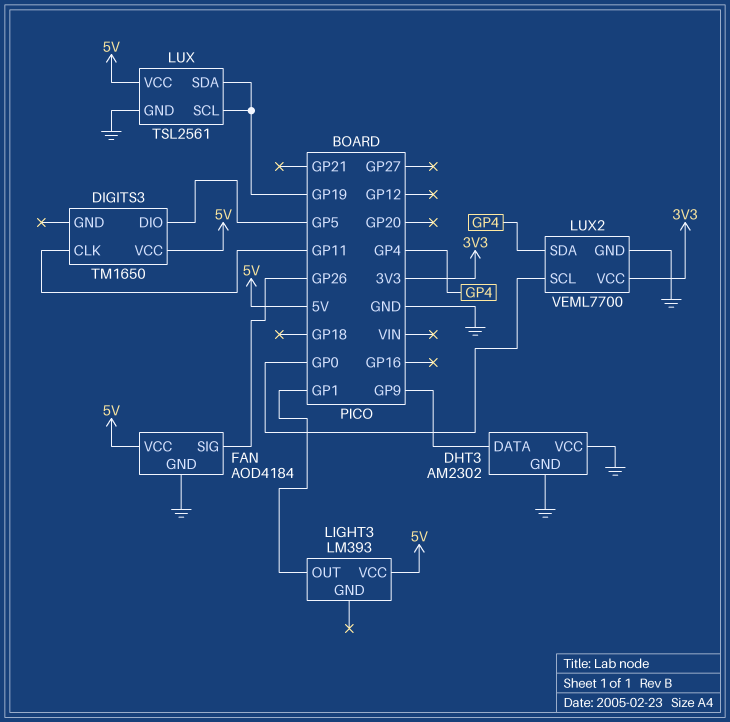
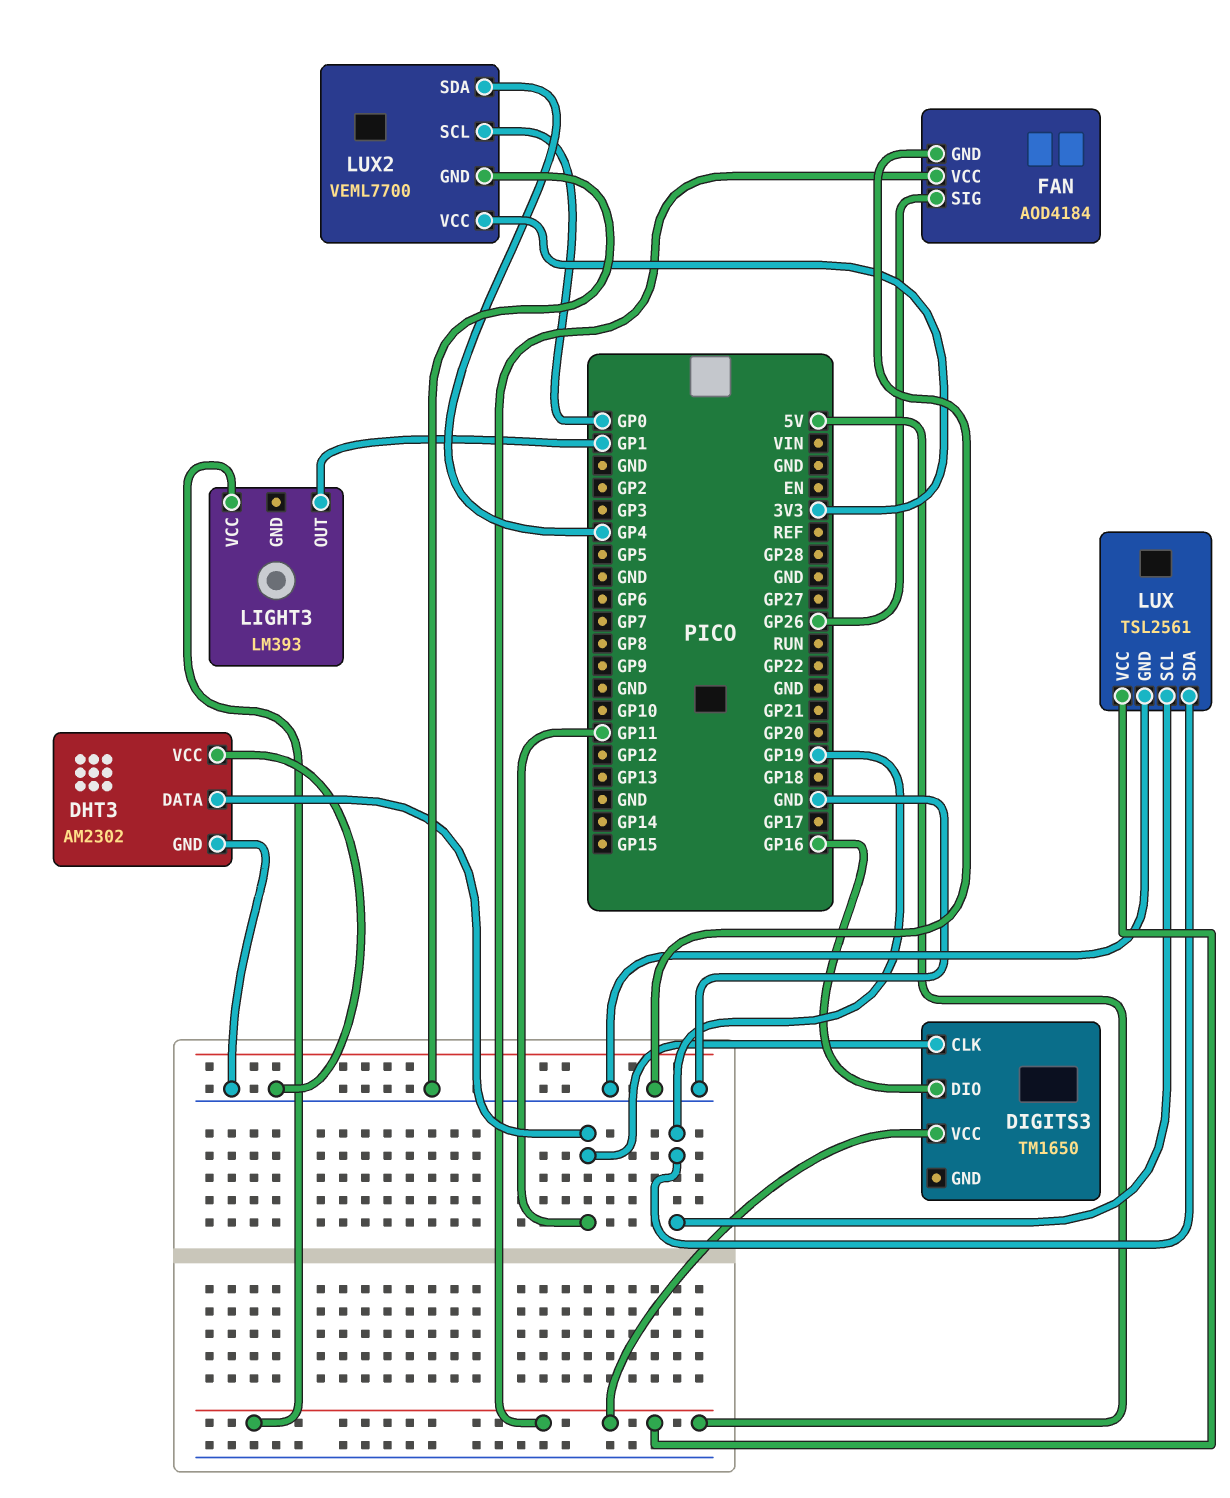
DHT3 pin DATA: GP9 -> GP11
DIGITS3 pin DIO: GP5 -> GP16

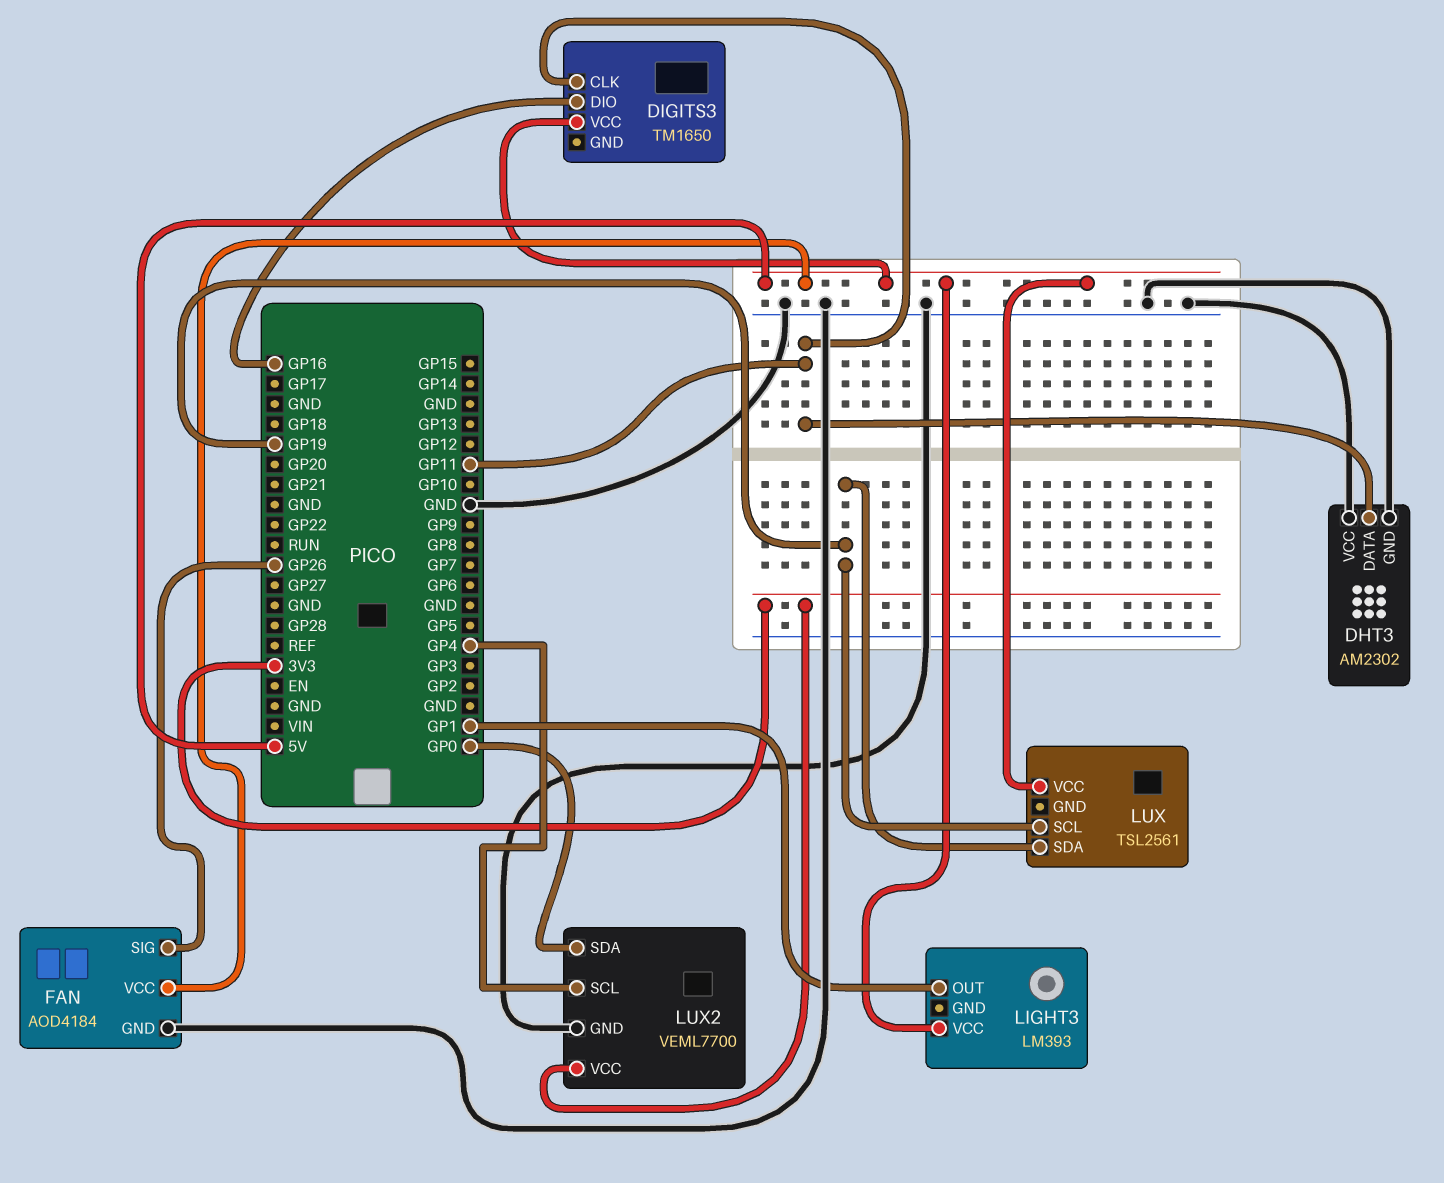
LUX pin GND: GND -> none
LUX2 pin SCL: GP0 -> GP4
LUX2 pin SDA: GP4 -> GP0

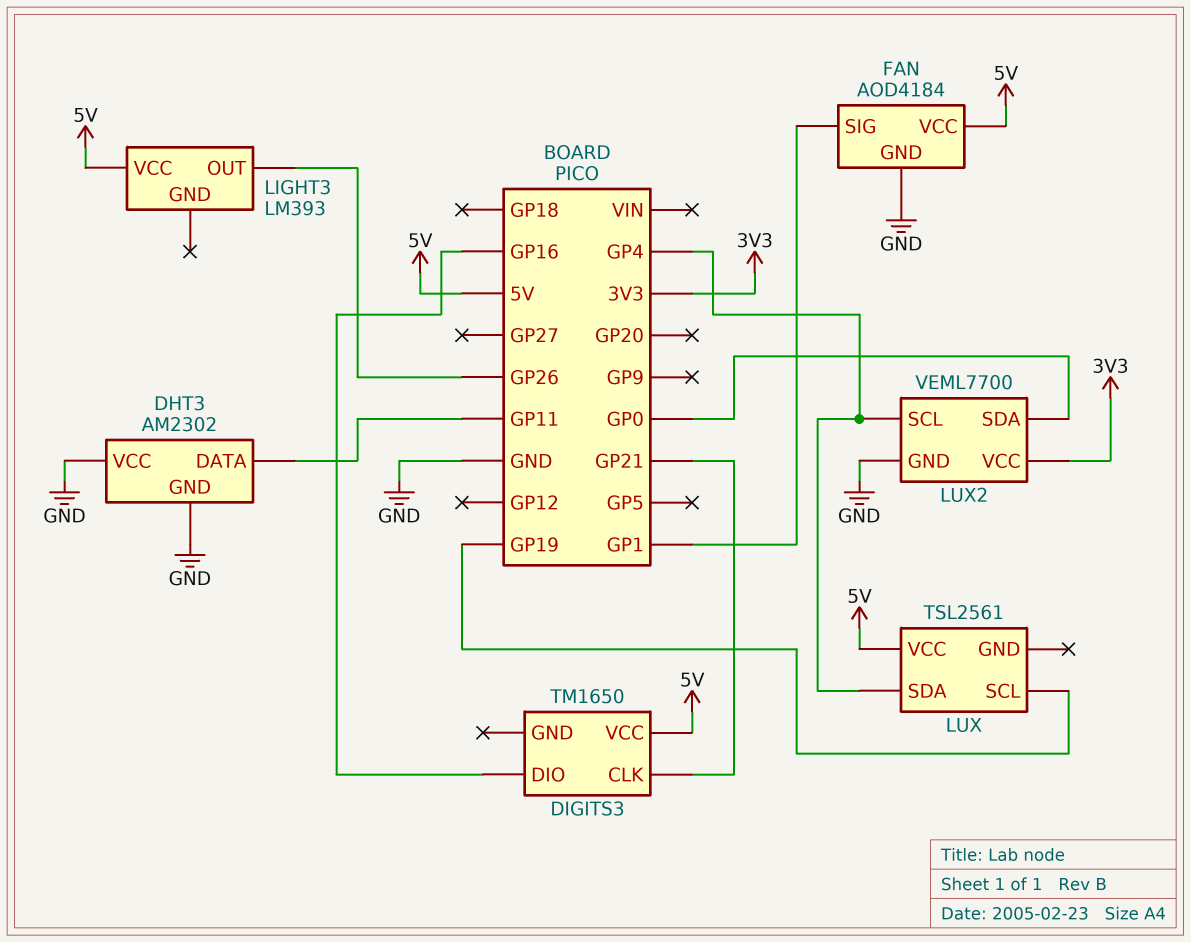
DIGITS3 pin CLK: GP11 -> GP21
FAN pin SIG: GP26 -> GP1
LIGHT3 pin OUT: GP1 -> GP26
LUX pin SDA: GP19 -> GP4

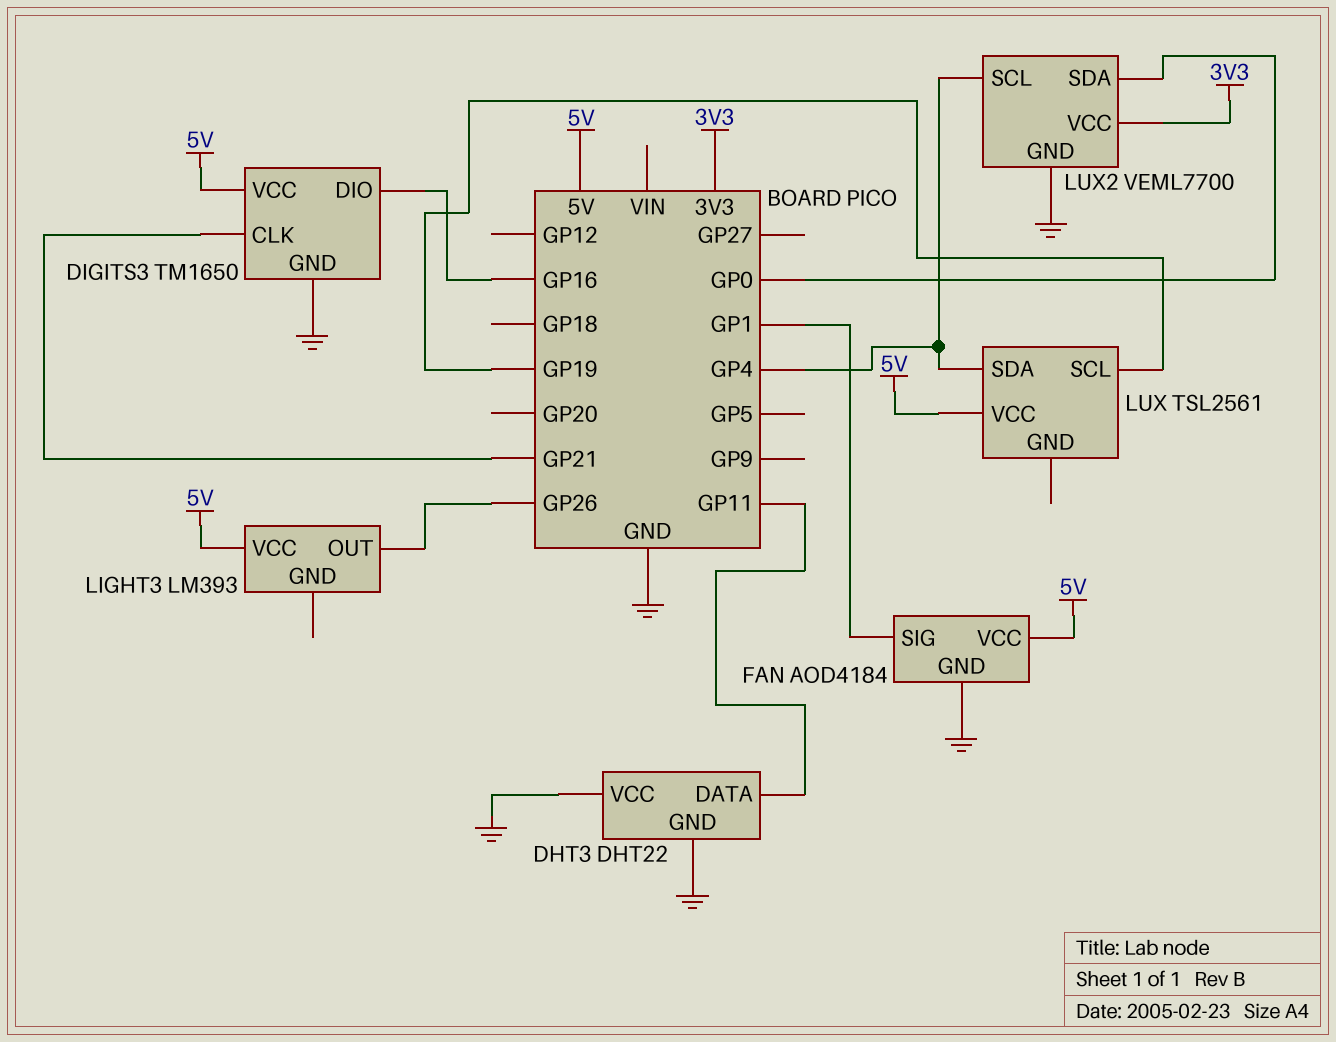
DHT3: AM2302 -> DHT22
DIGITS3 pin GND: none -> GND

